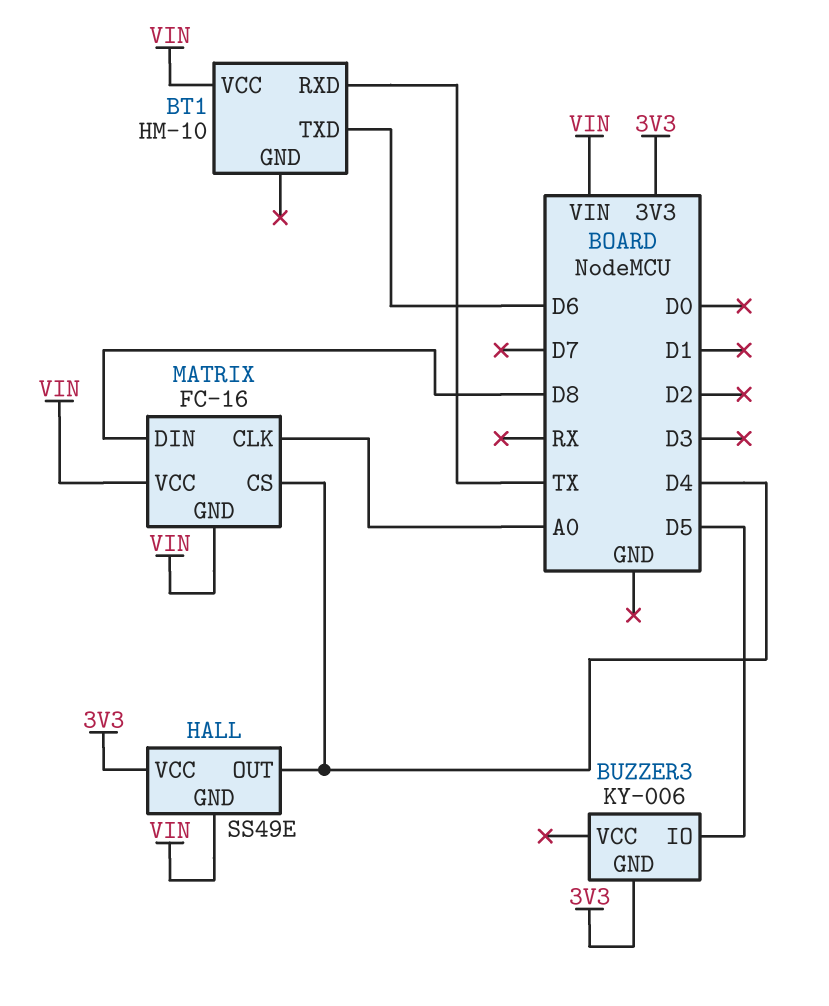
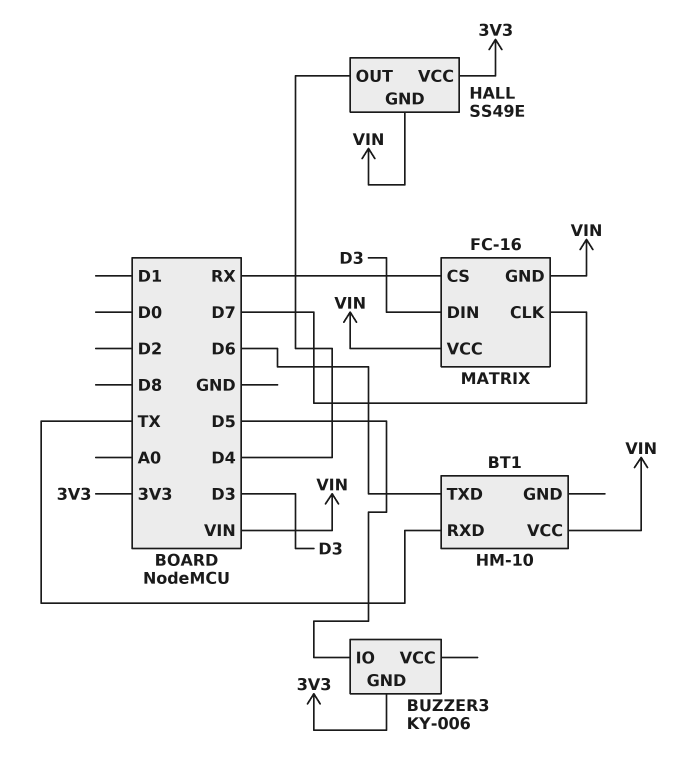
MATRIX pin CLK: A0 -> D7
MATRIX pin CS: D4 -> RX
MATRIX pin DIN: D8 -> D3

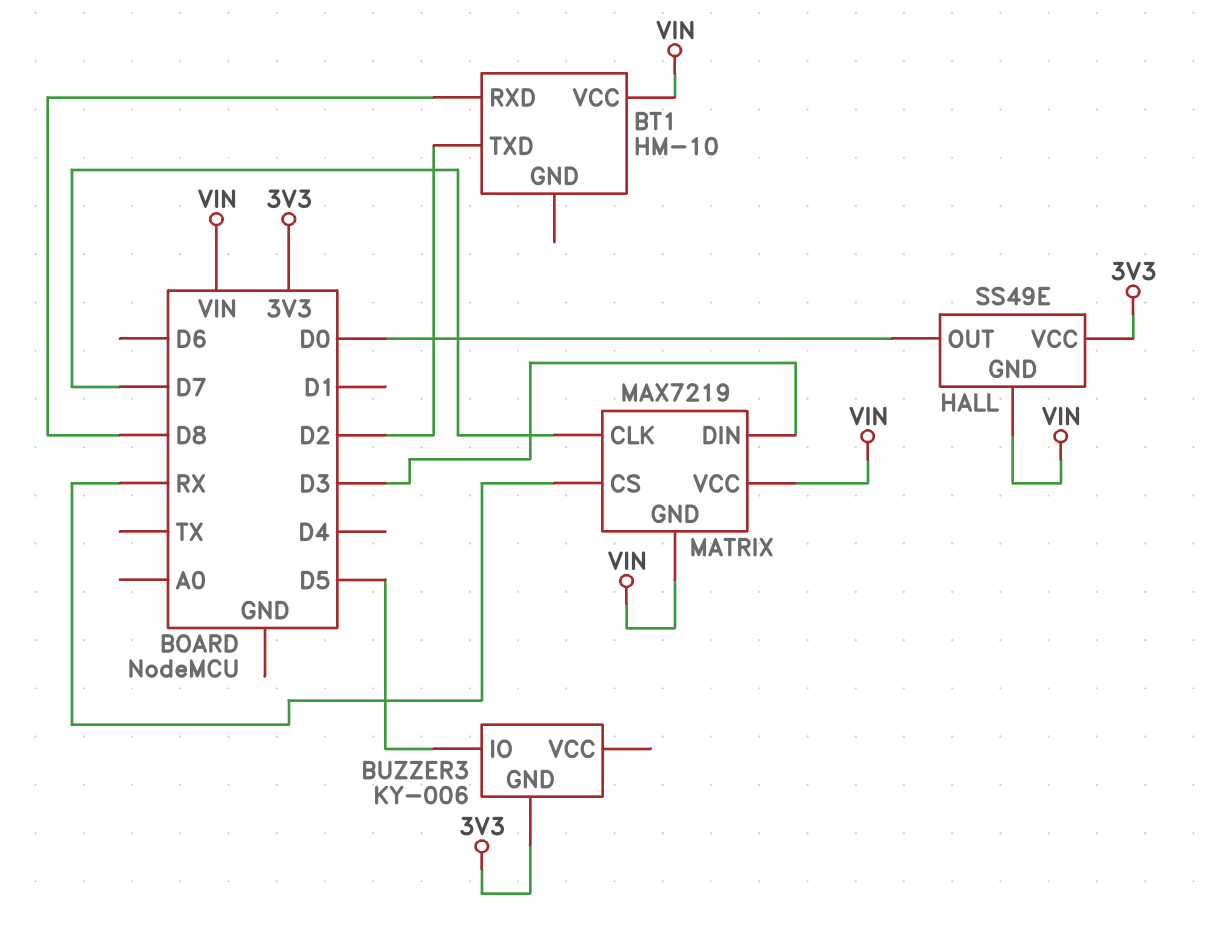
BT1 pin RXD: TX -> D8
BT1 pin TXD: D6 -> D2
HALL pin OUT: D4 -> D0
MATRIX: FC-16 -> MAX7219

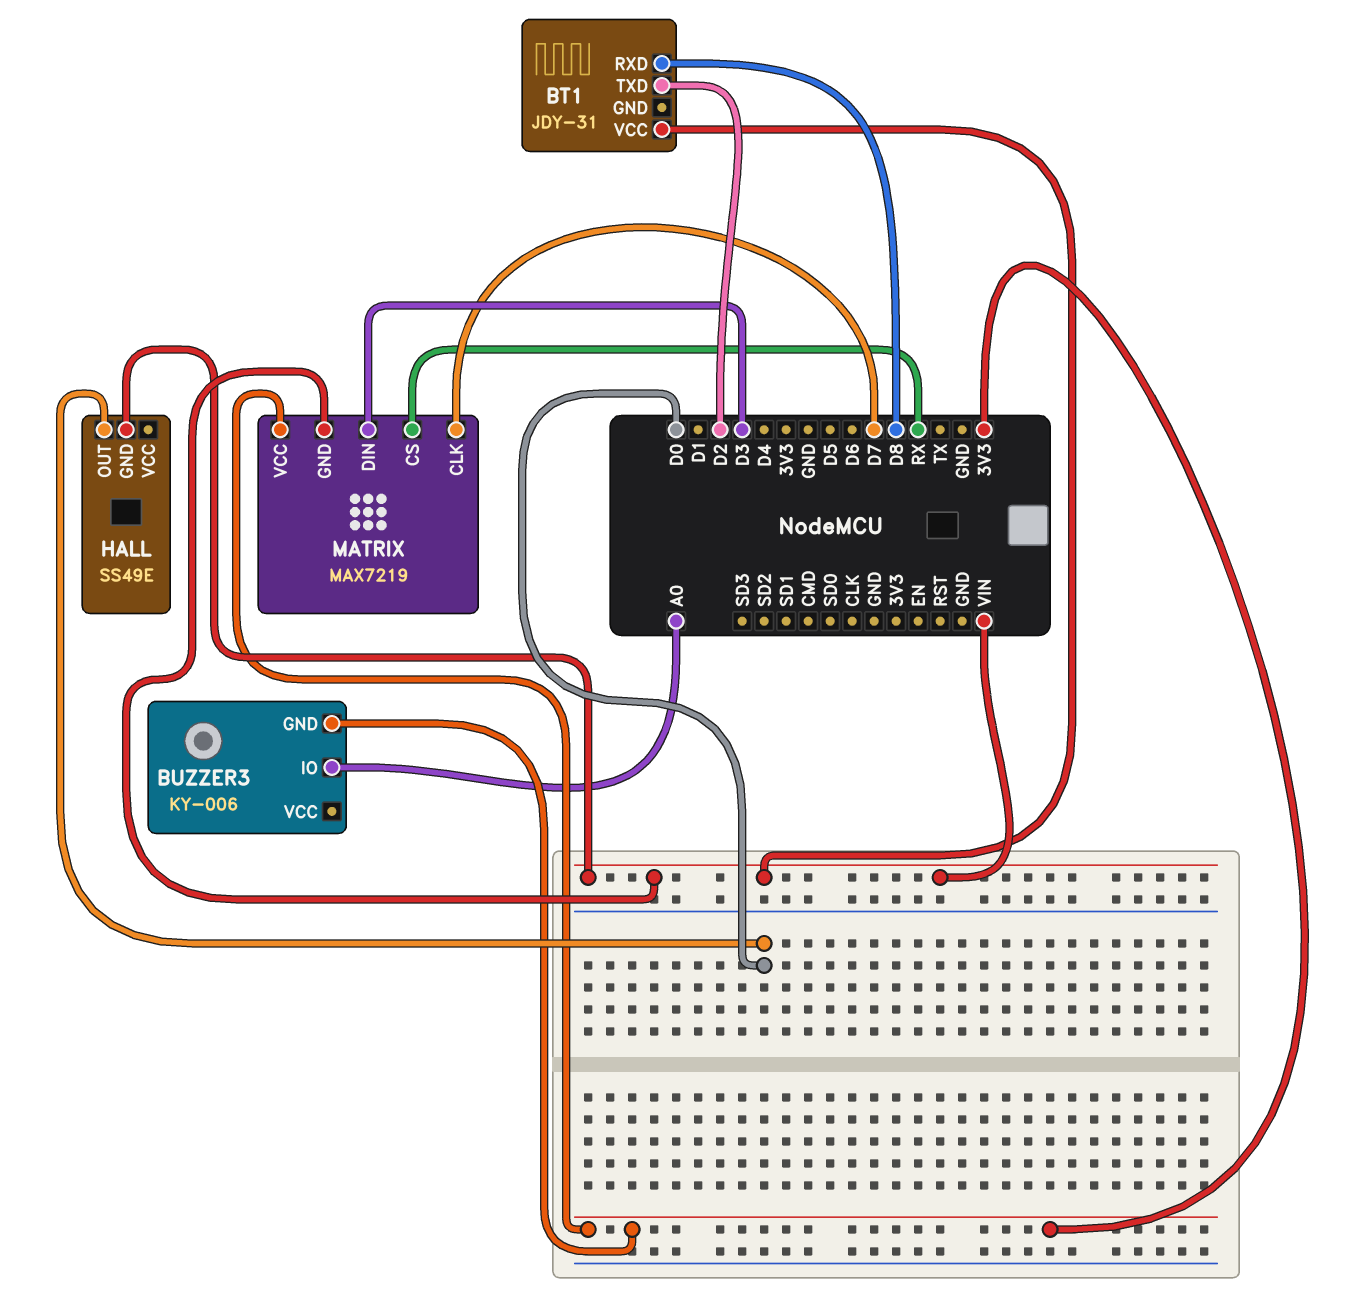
BT1: HM-10 -> JDY-31
BUZZER3 pin IO: D5 -> A0
HALL pin VCC: 3V3 -> none
MATRIX pin VCC: VIN -> 3V3

